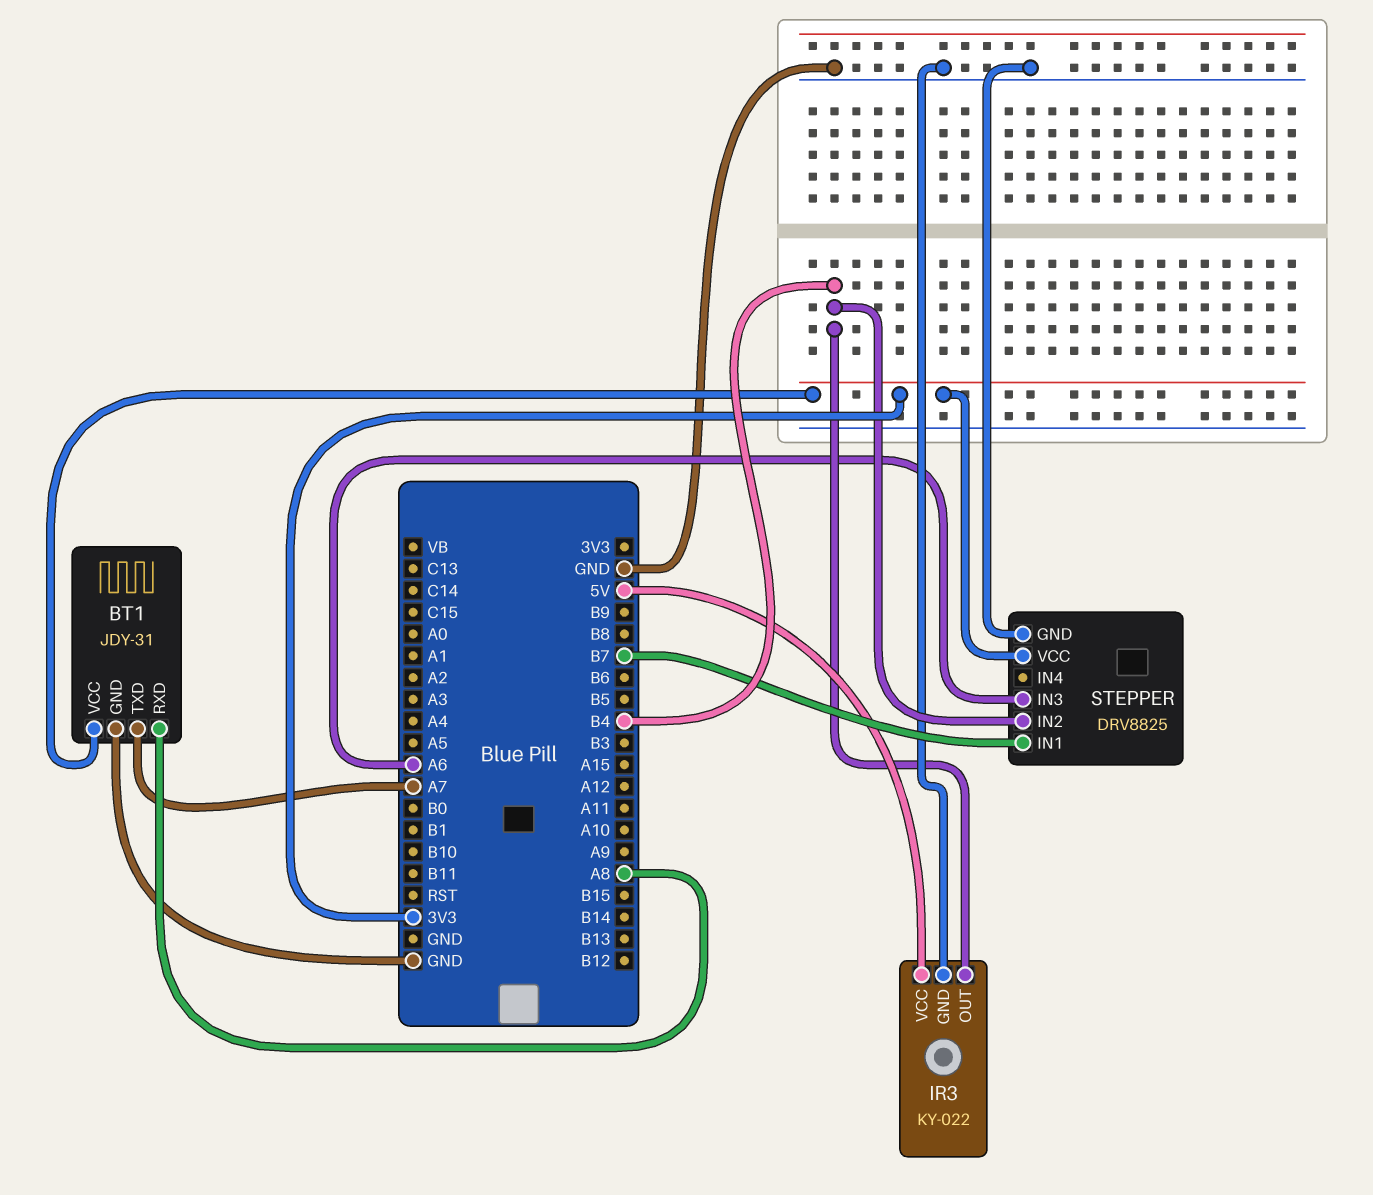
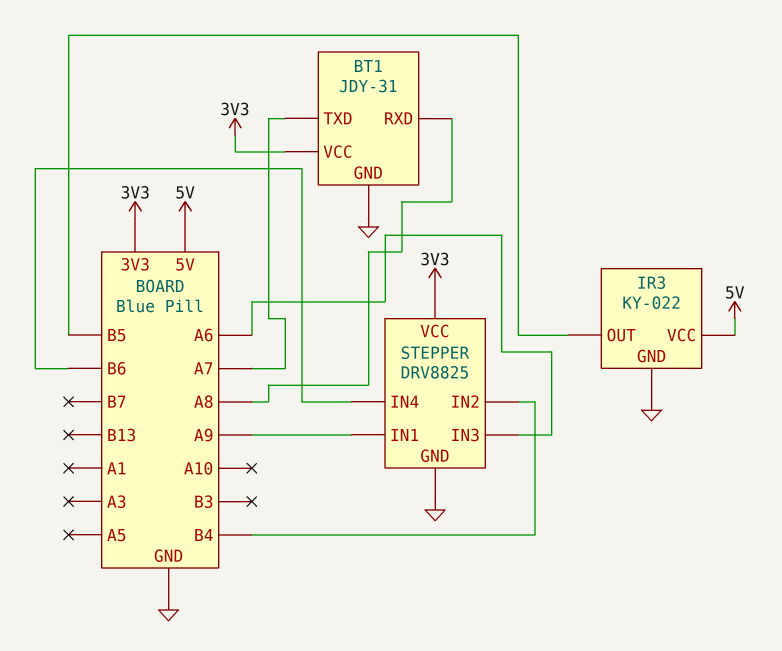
IR3 pin OUT: B4 -> B5
STEPPER pin IN1: B7 -> A9
STEPPER pin IN4: none -> B6

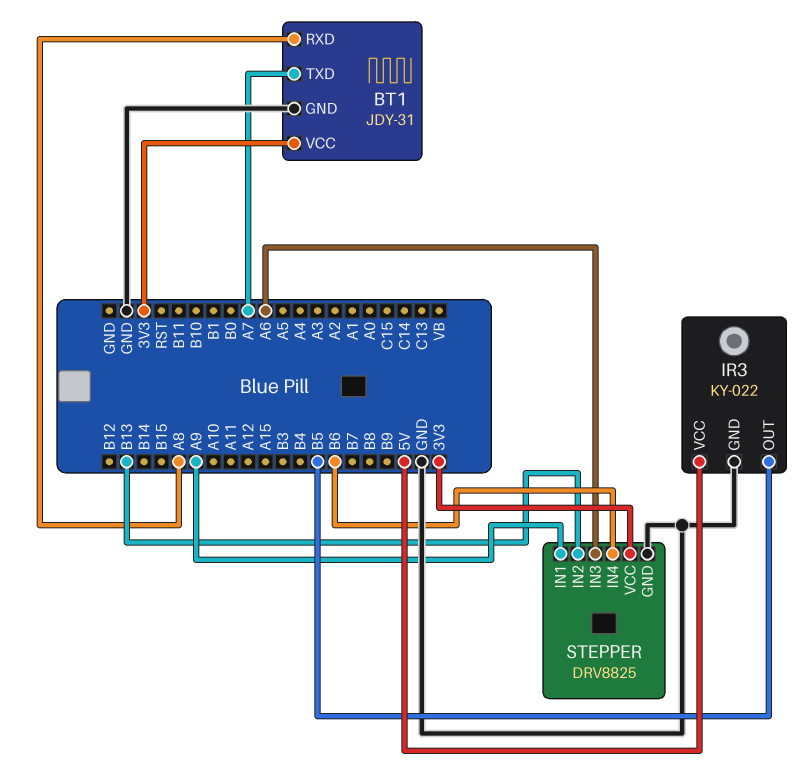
STEPPER pin IN2: B4 -> B13

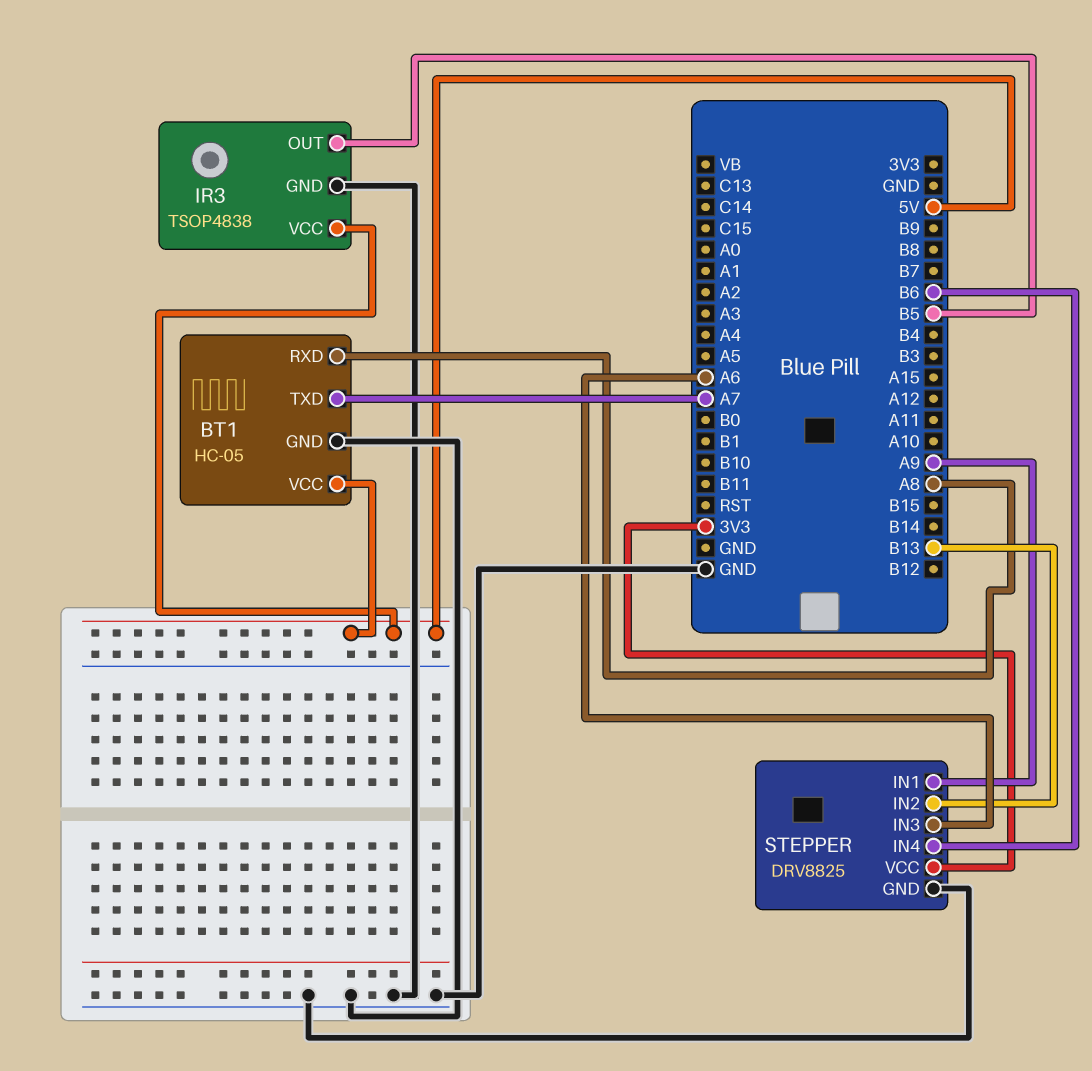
BT1: JDY-31 -> HC-05
BT1 pin VCC: 3V3 -> 5V
IR3: KY-022 -> TSOP4838

